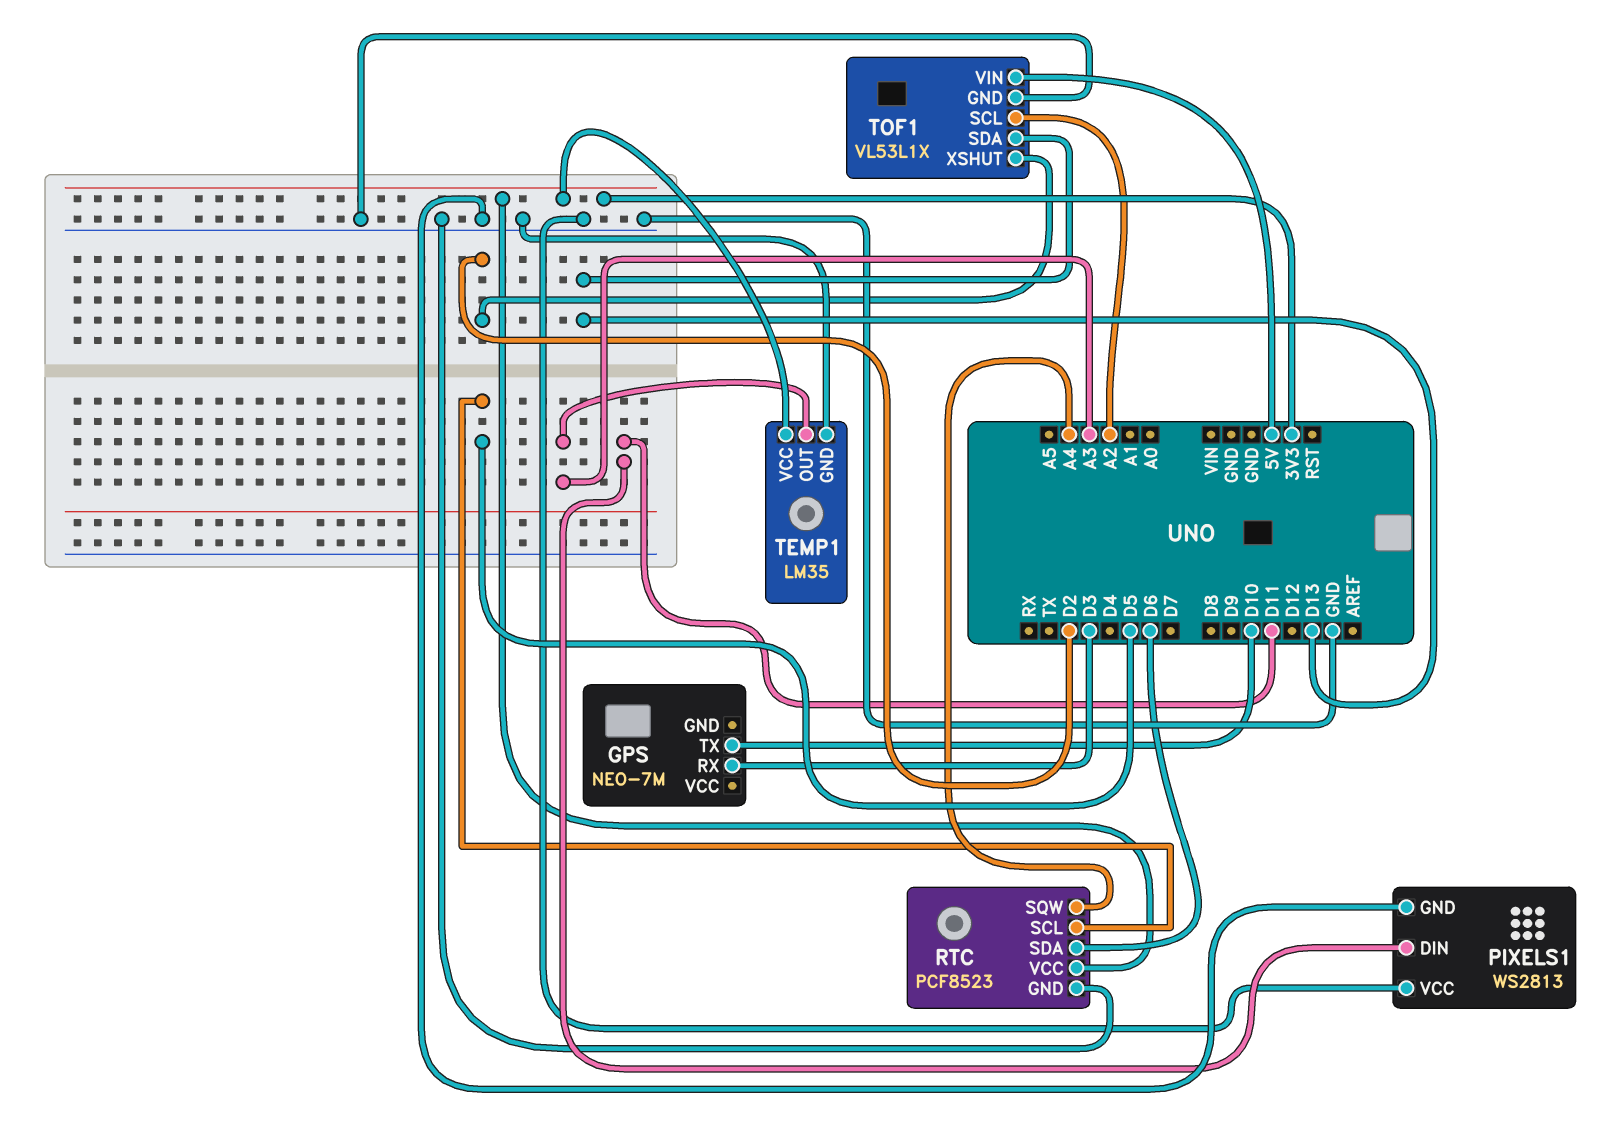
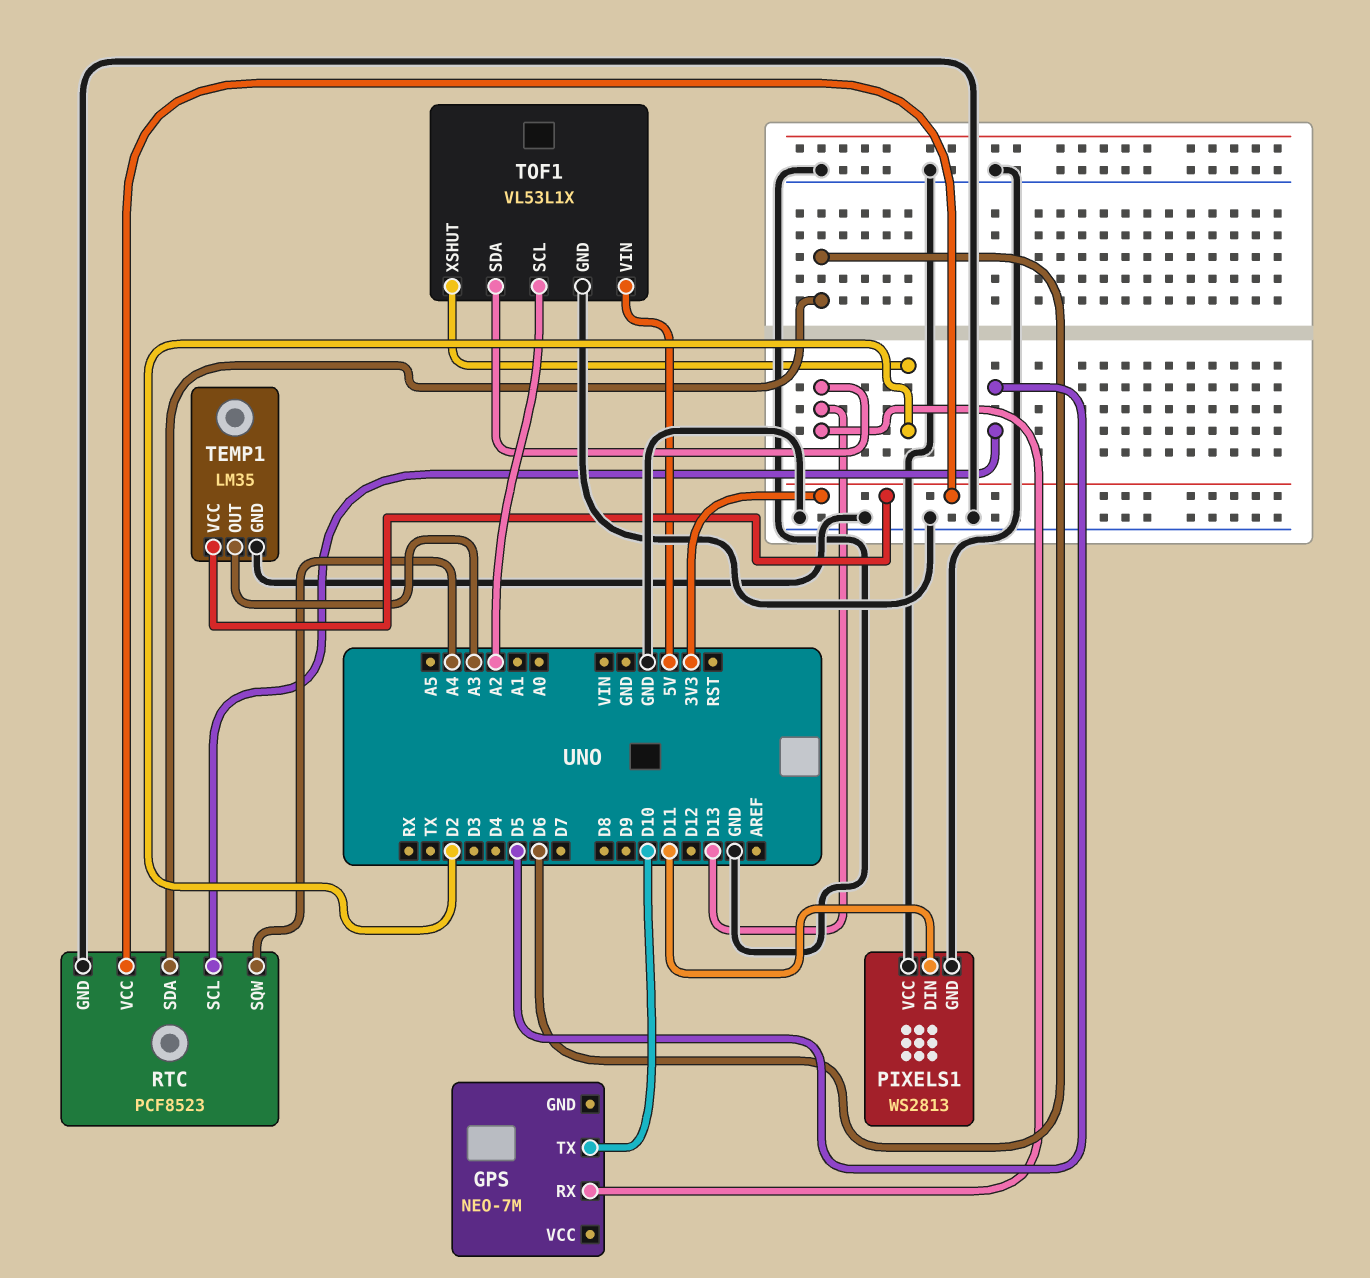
GPS pin RX: D3 -> D13

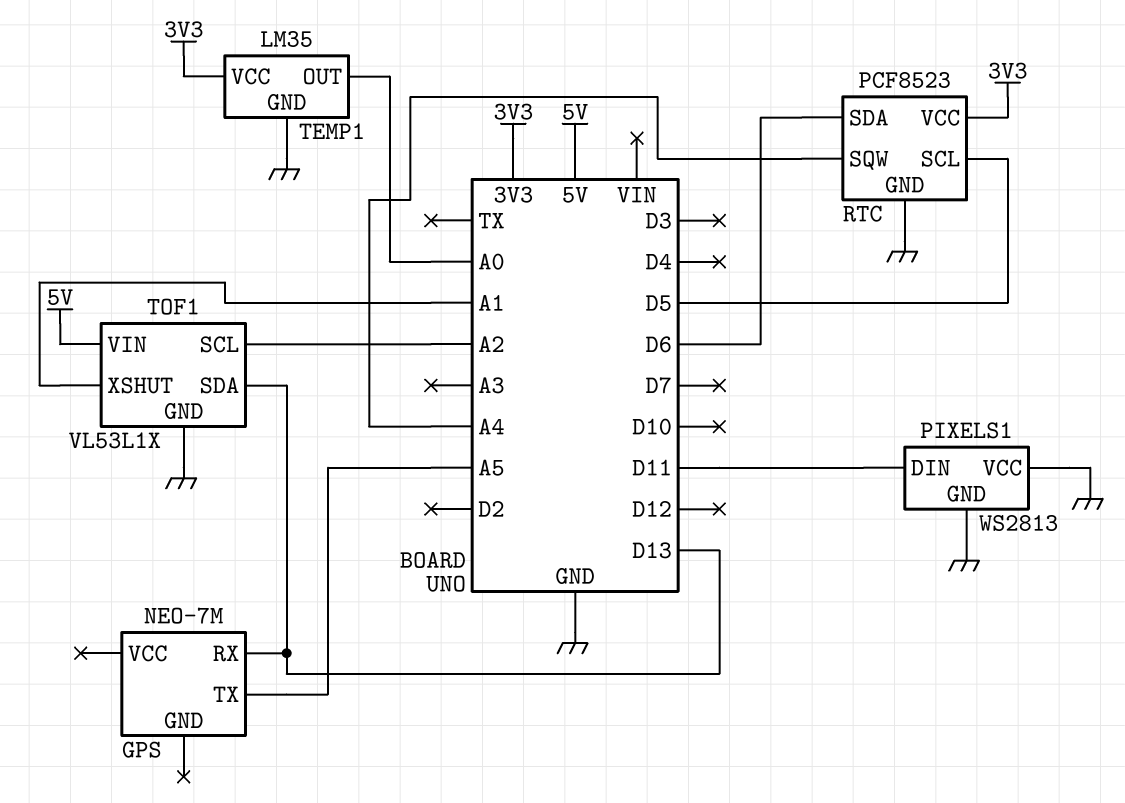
GPS pin TX: D10 -> A5
TEMP1 pin OUT: A3 -> A0
TOF1 pin XSHUT: D2 -> A1

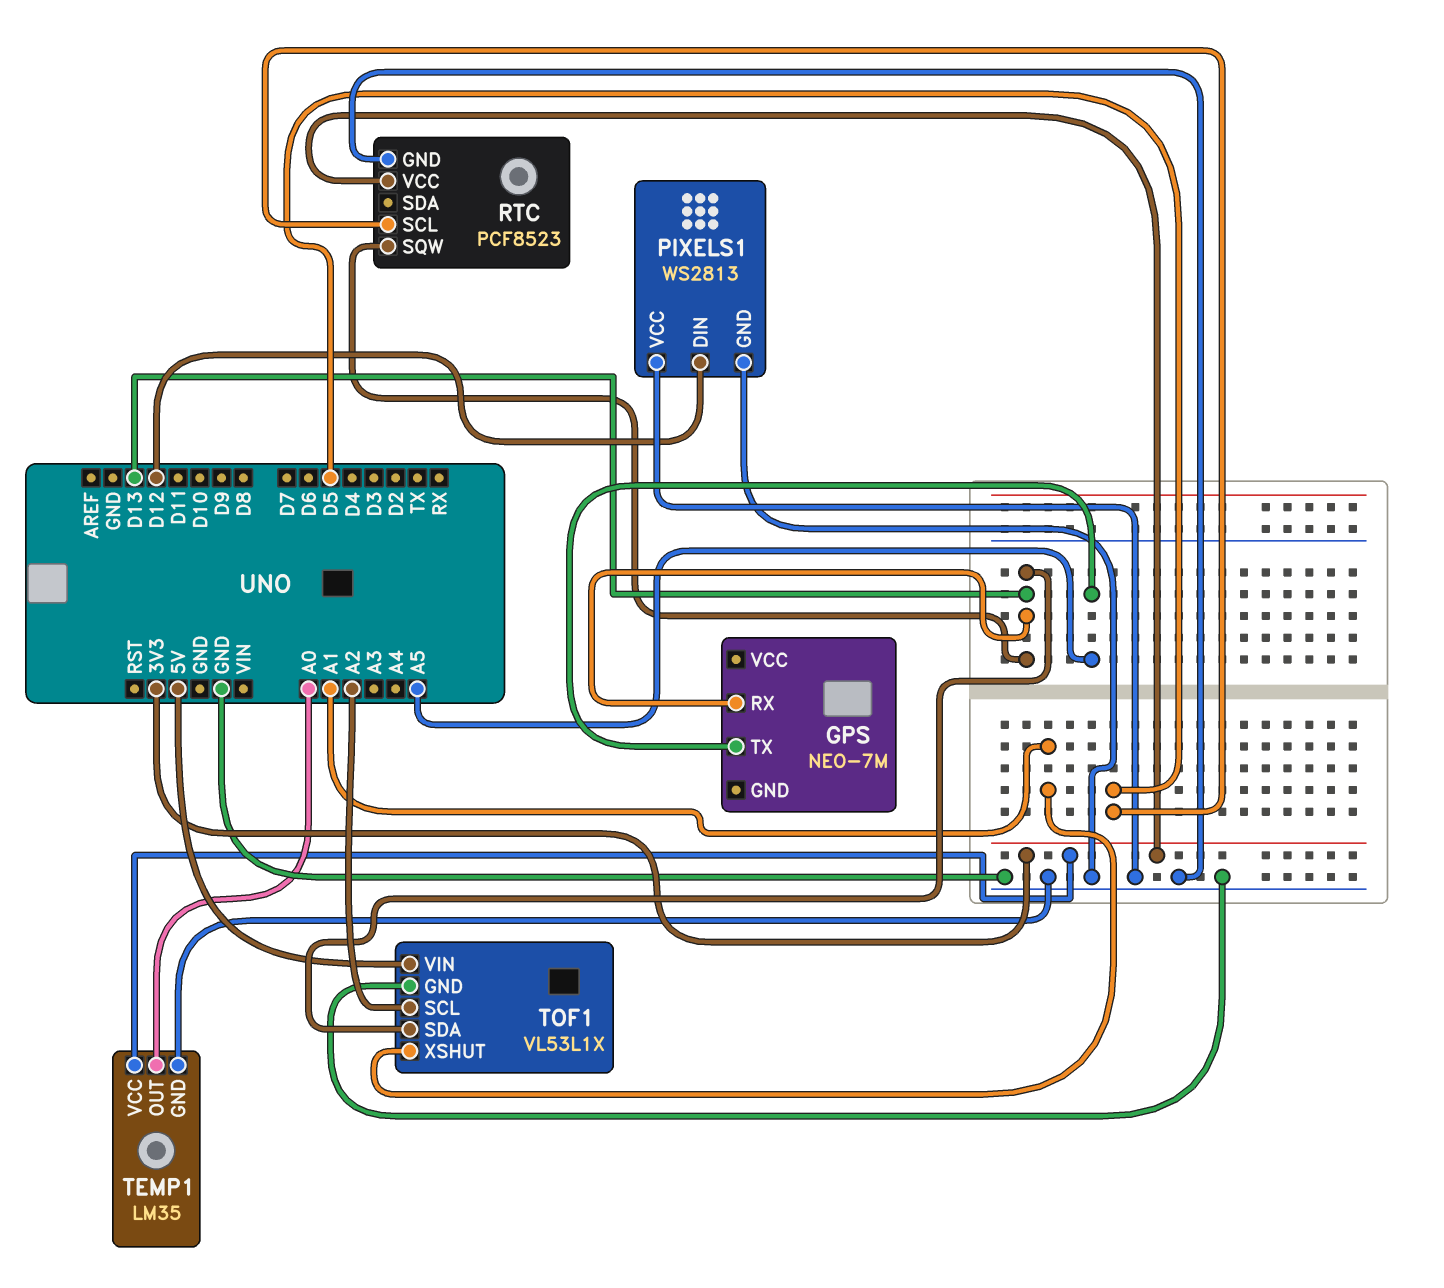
PIXELS1 pin DIN: D11 -> D12
RTC pin SDA: D6 -> none
RTC pin SQW: A4 -> D13

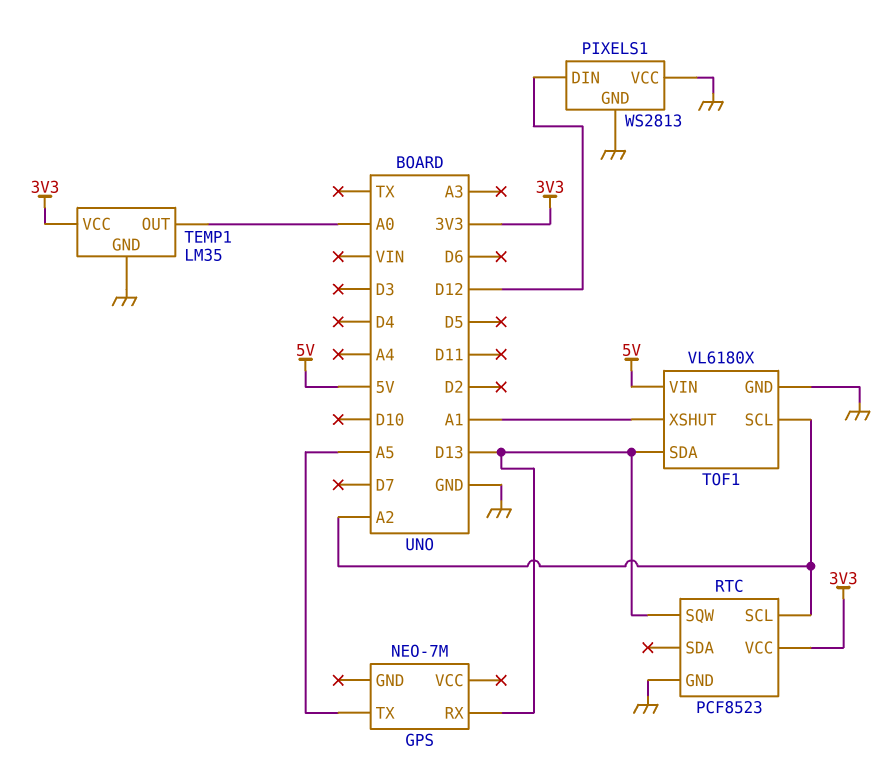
RTC pin SCL: D5 -> A2
TOF1: VL53L1X -> VL6180X

